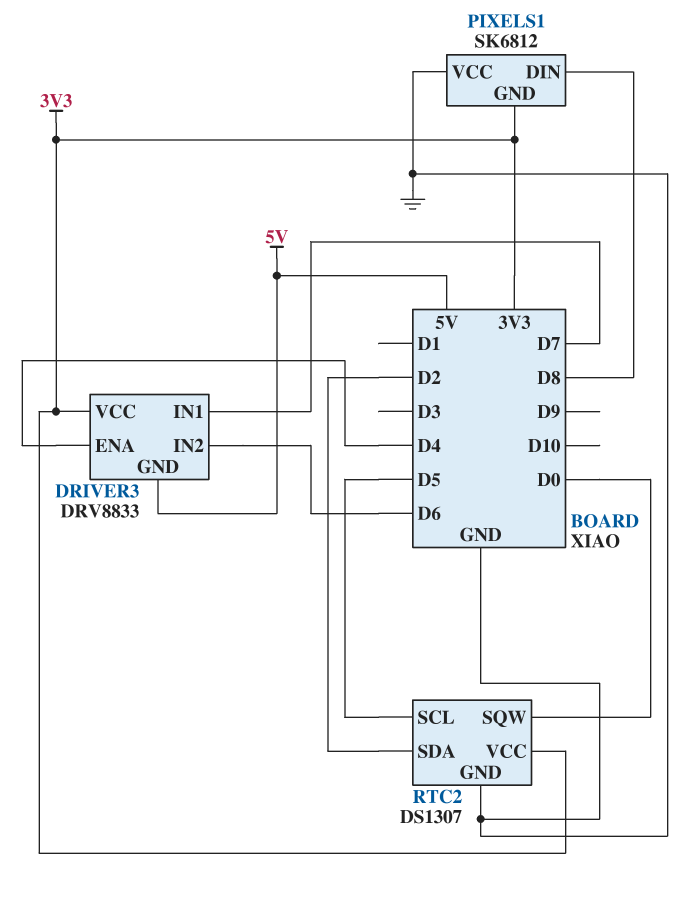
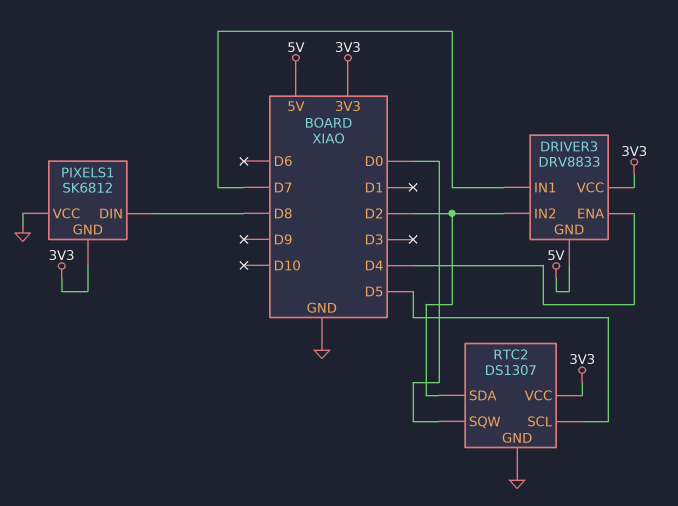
DRIVER3 pin IN2: D6 -> D2

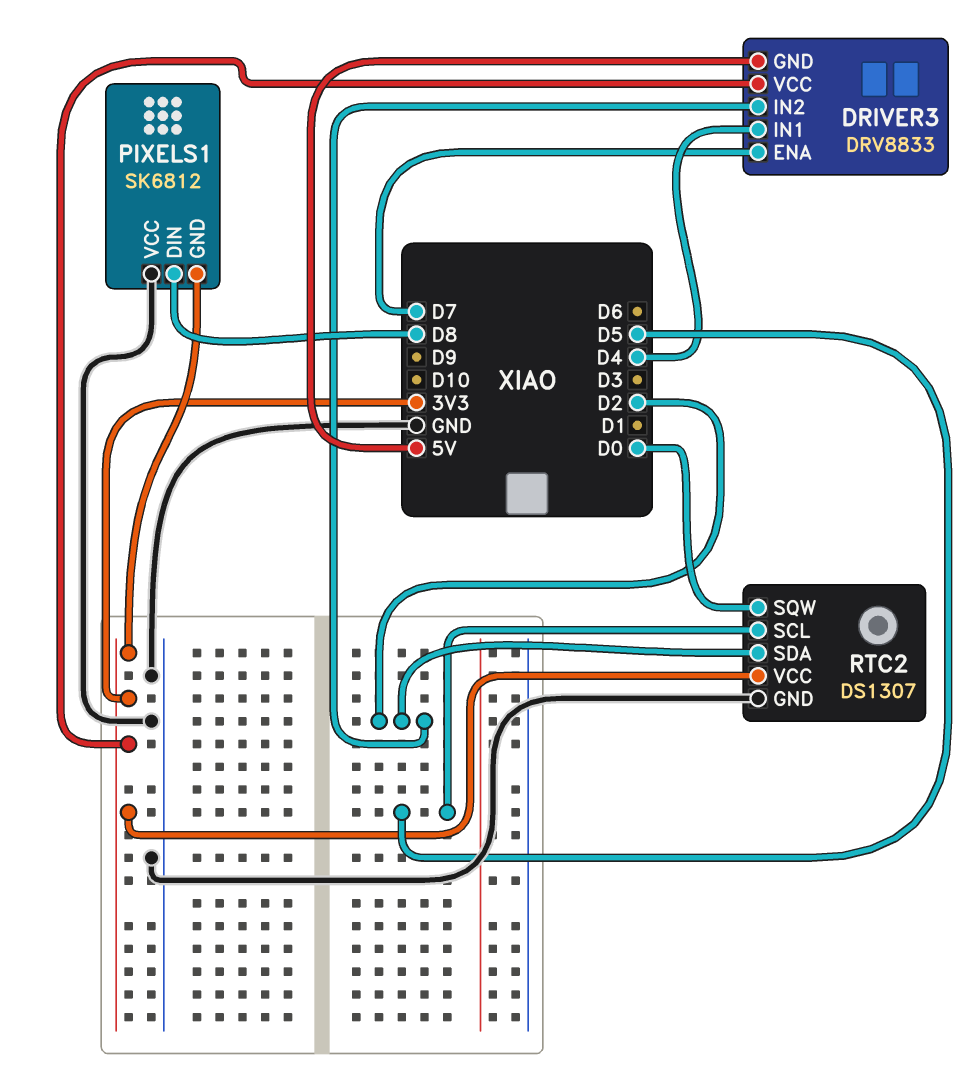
DRIVER3 pin ENA: D4 -> D7
DRIVER3 pin IN1: D7 -> D4

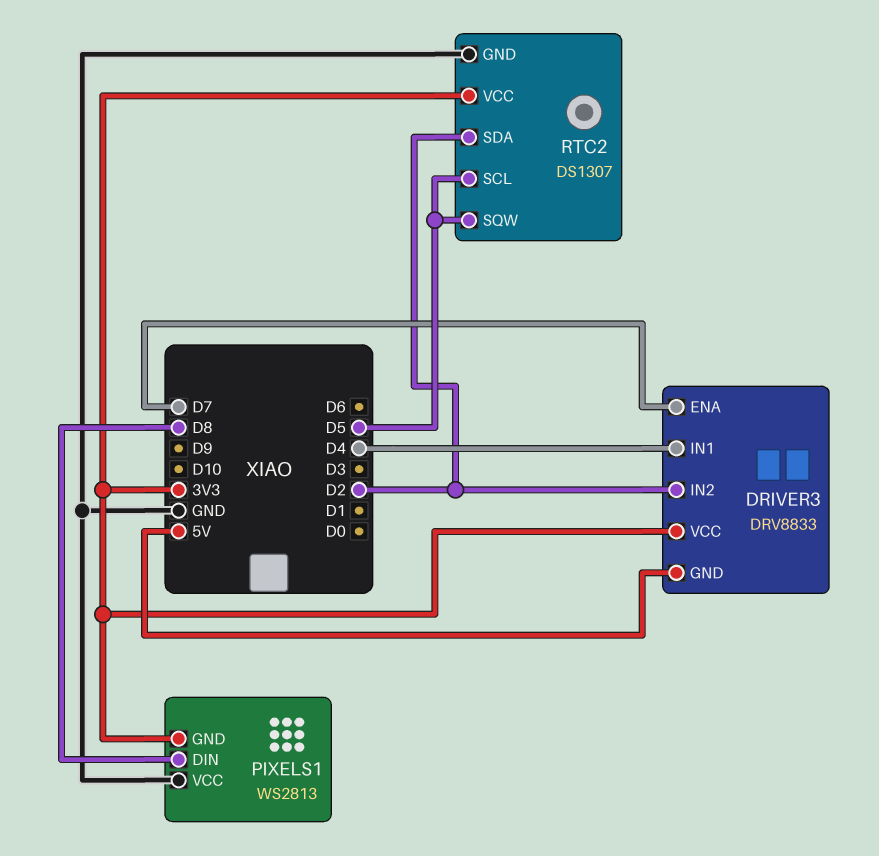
PIXELS1: SK6812 -> WS2813
RTC2 pin SQW: D0 -> D5

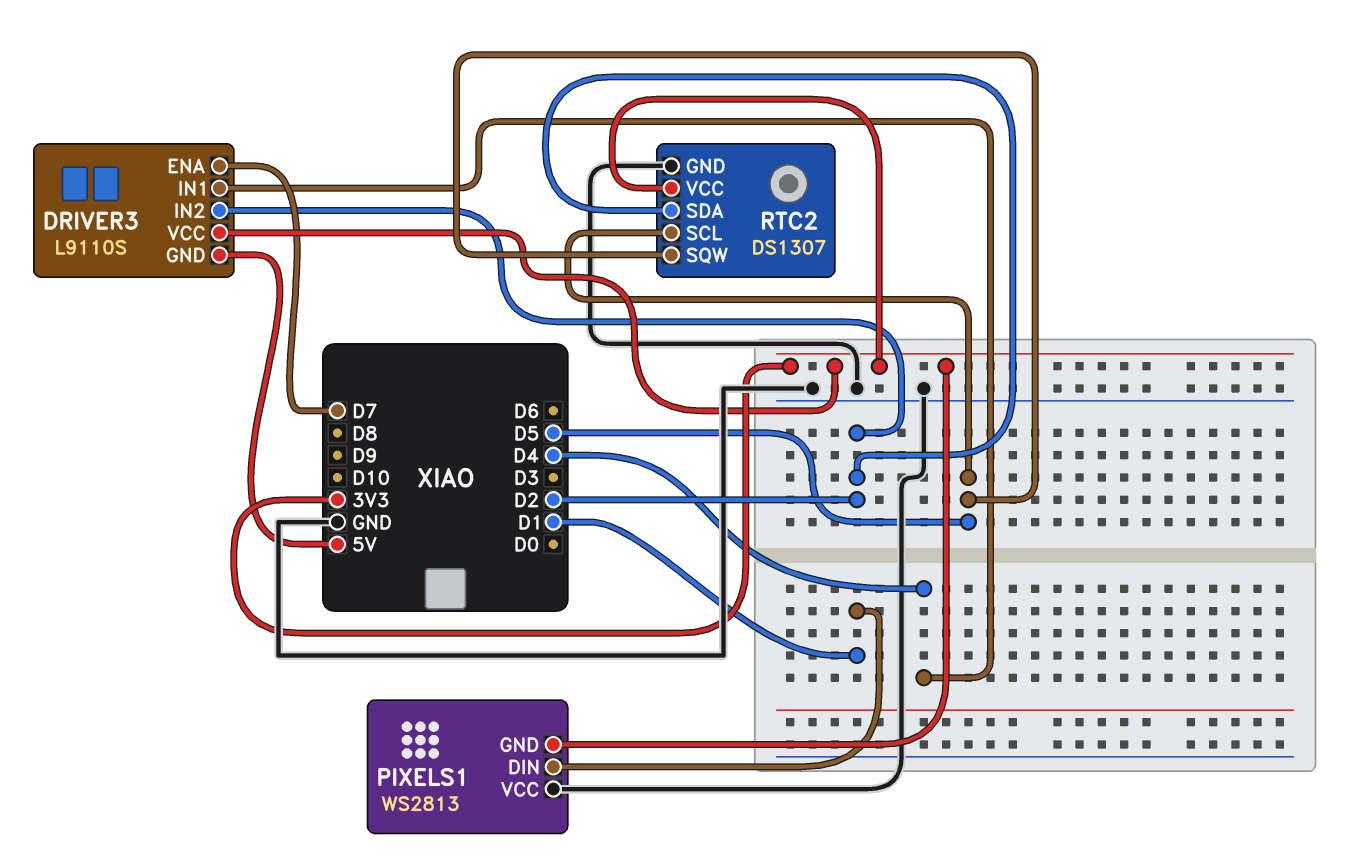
DRIVER3: DRV8833 -> L9110S
PIXELS1 pin DIN: D8 -> D1

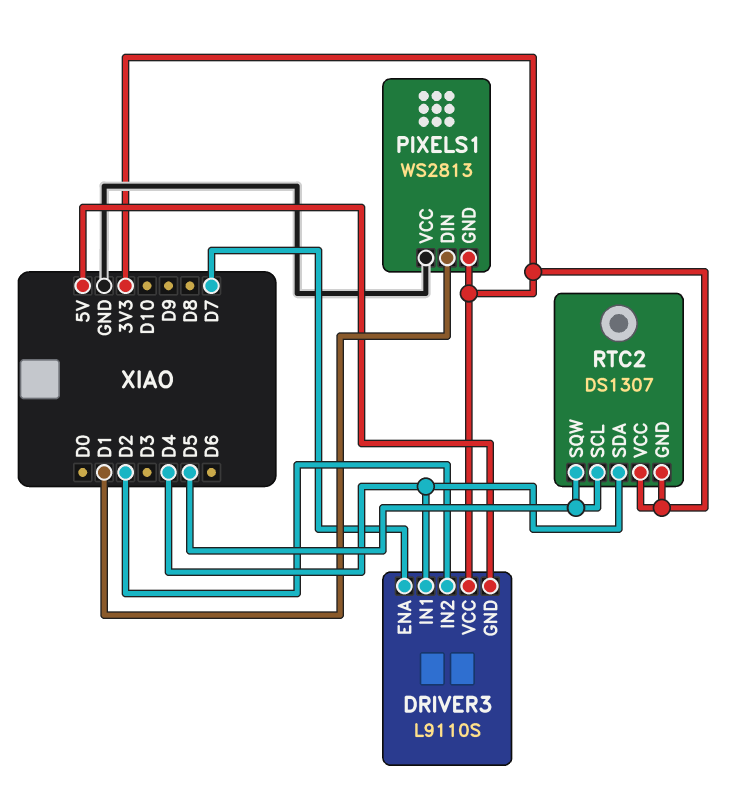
RTC2 pin GND: GND -> 3V3
RTC2 pin SDA: D2 -> D4

